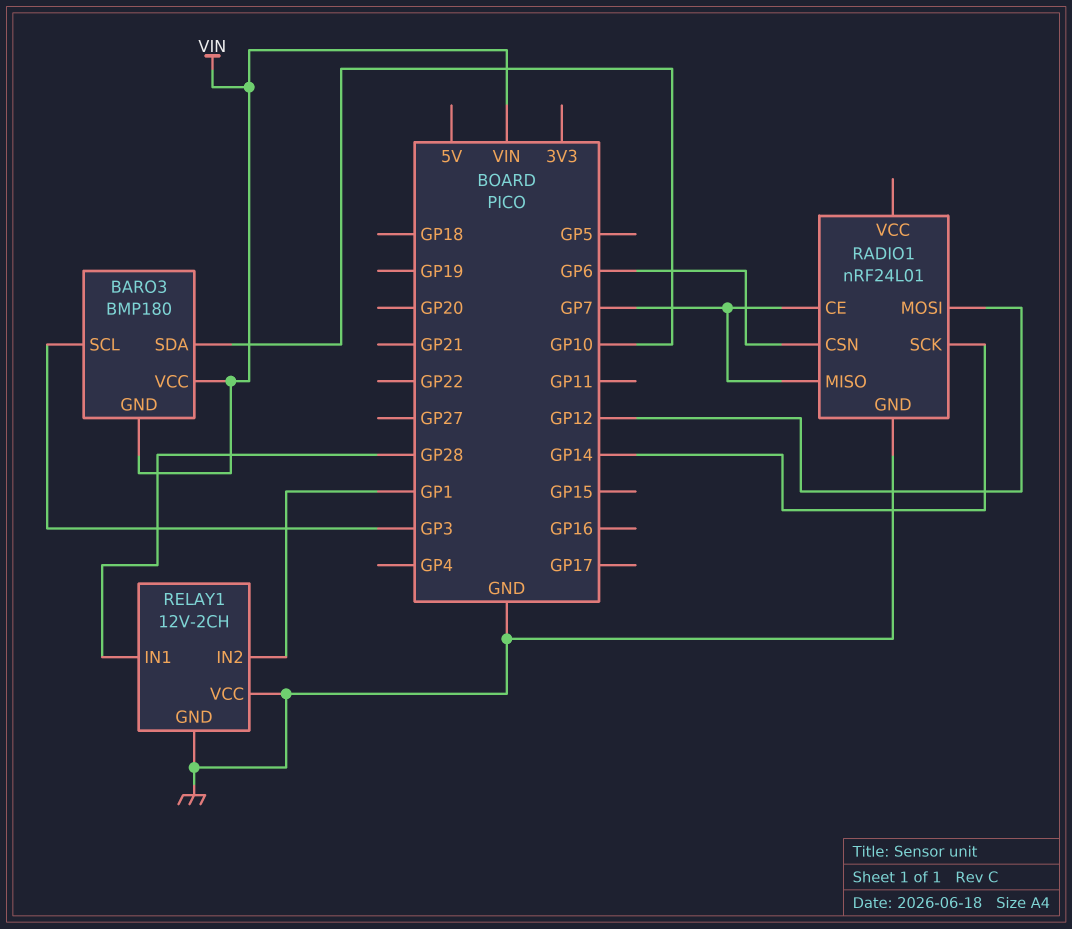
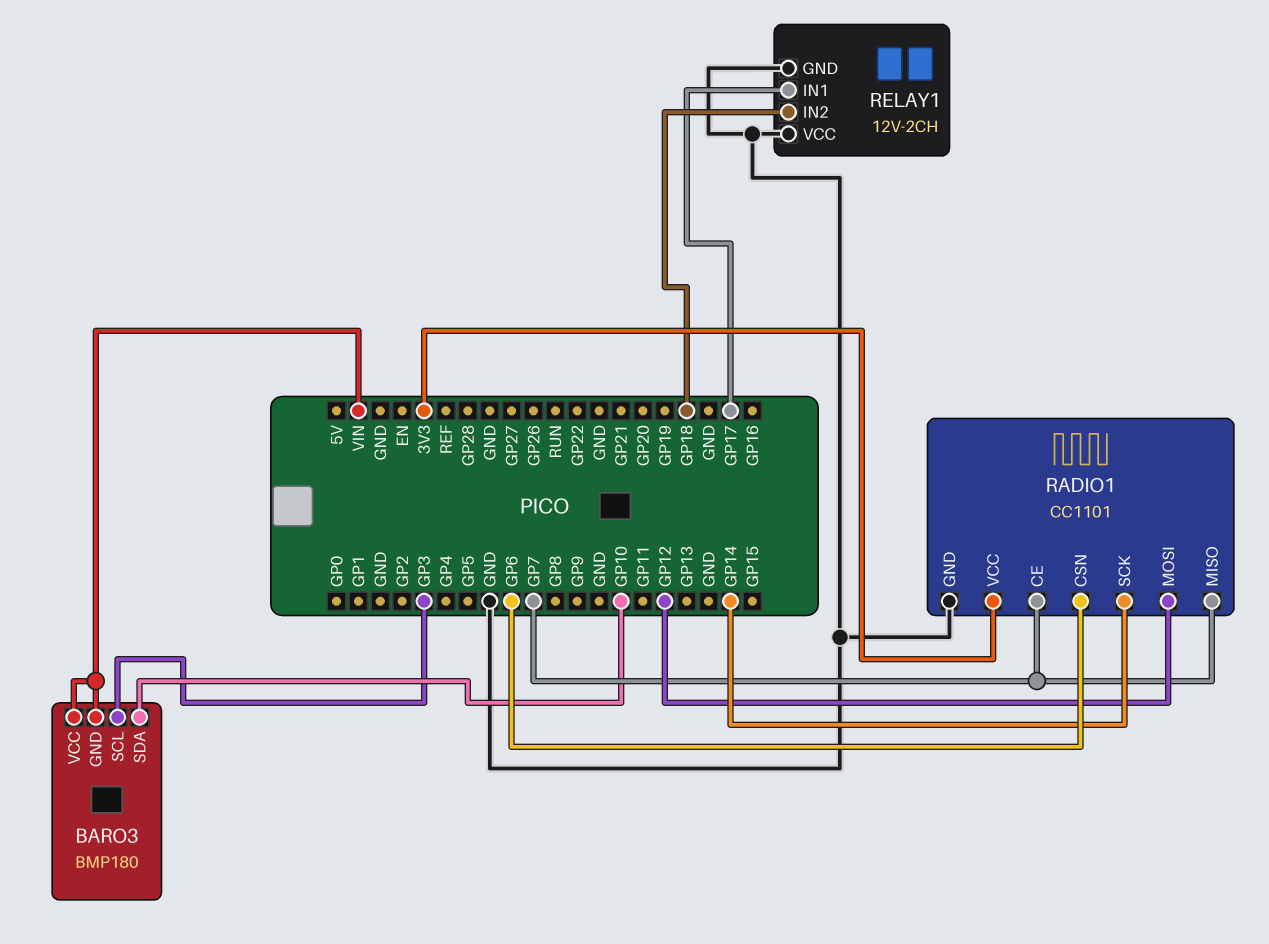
RADIO1: nRF24L01 -> CC1101
RADIO1 pin VCC: none -> 3V3
RELAY1 pin IN1: GP28 -> GP17
RELAY1 pin IN2: GP1 -> GP18

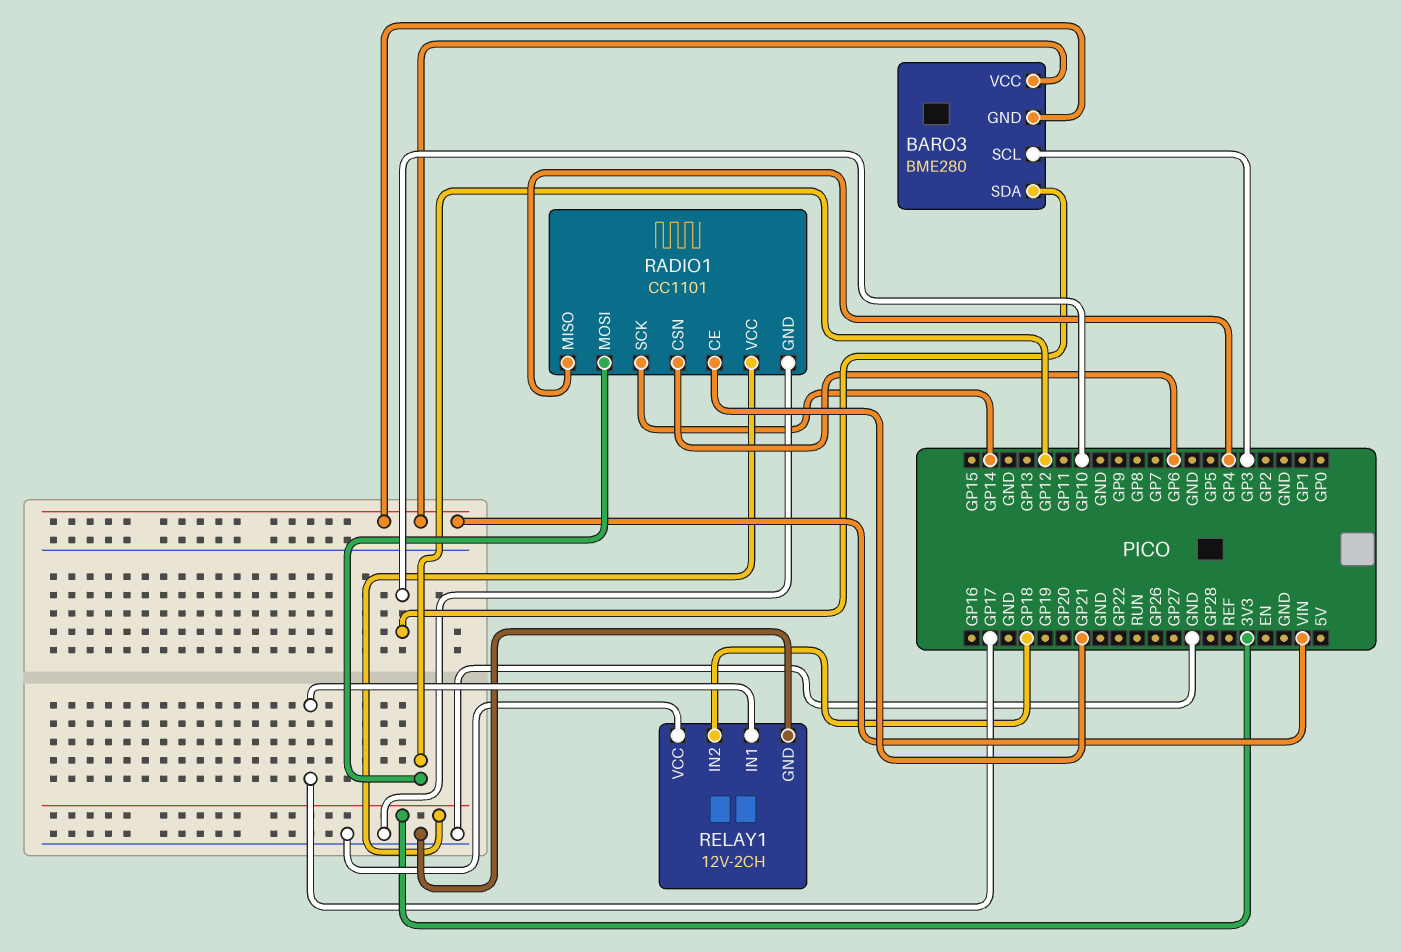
BARO3: BMP180 -> BME280
RADIO1 pin CE: GP7 -> GP21
RADIO1 pin MISO: GP7 -> GP4

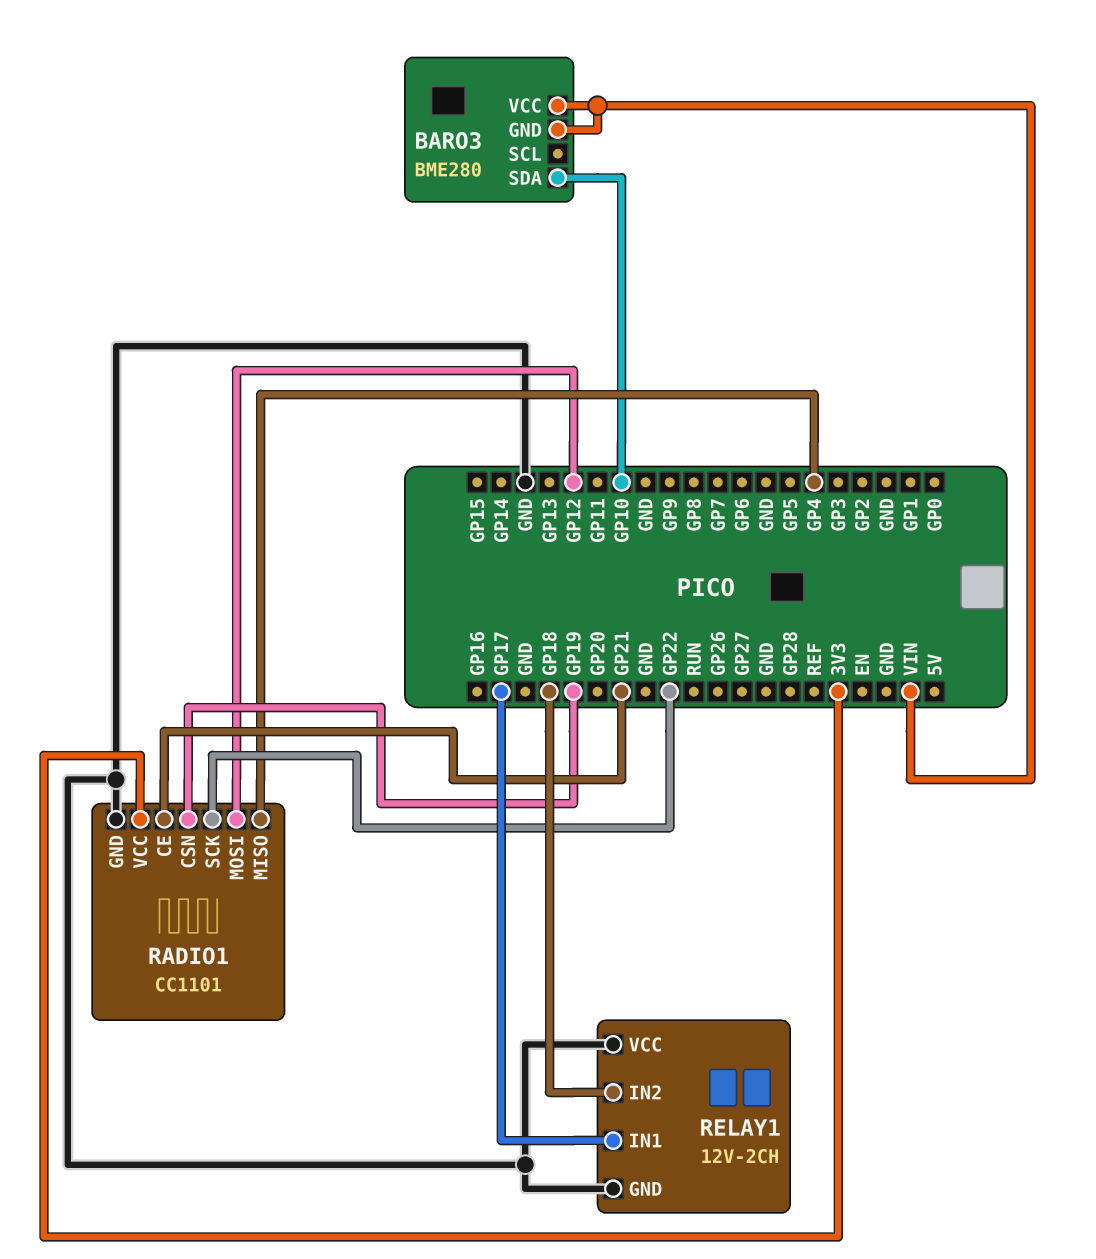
BARO3 pin SCL: GP3 -> none
RADIO1 pin CSN: GP6 -> GP19
RADIO1 pin SCK: GP14 -> GP22

